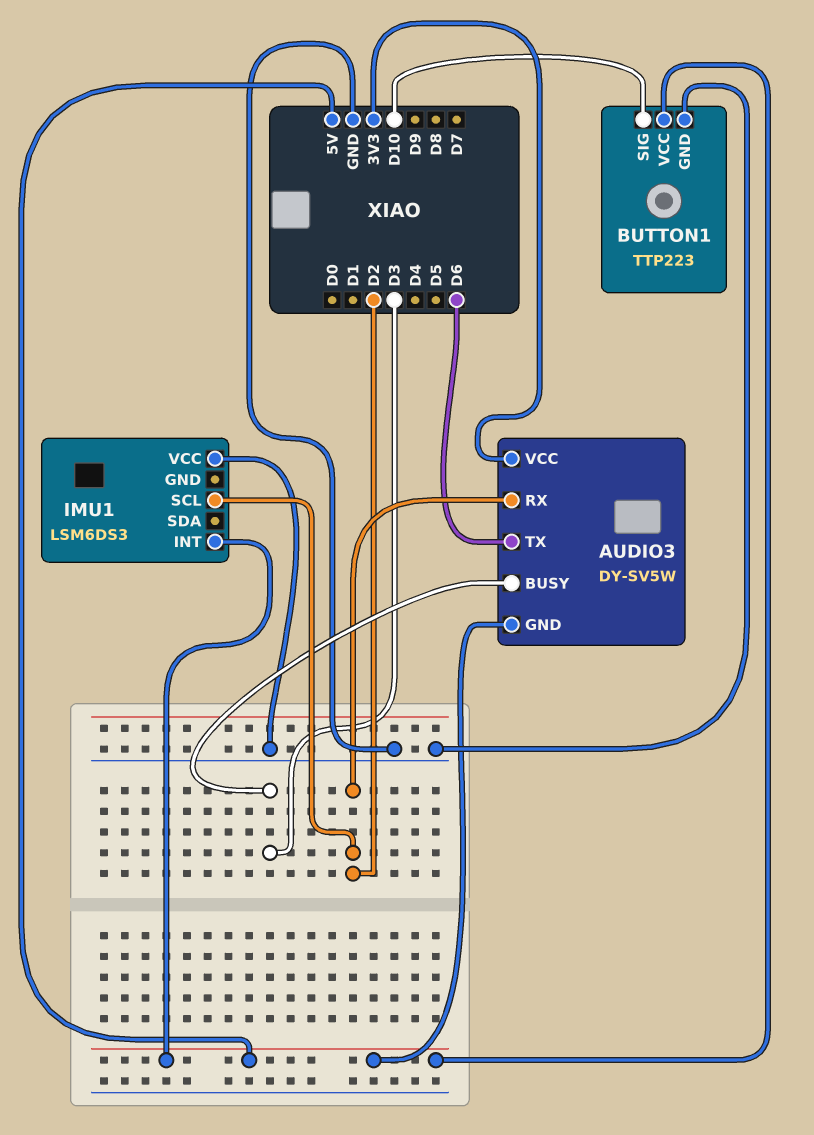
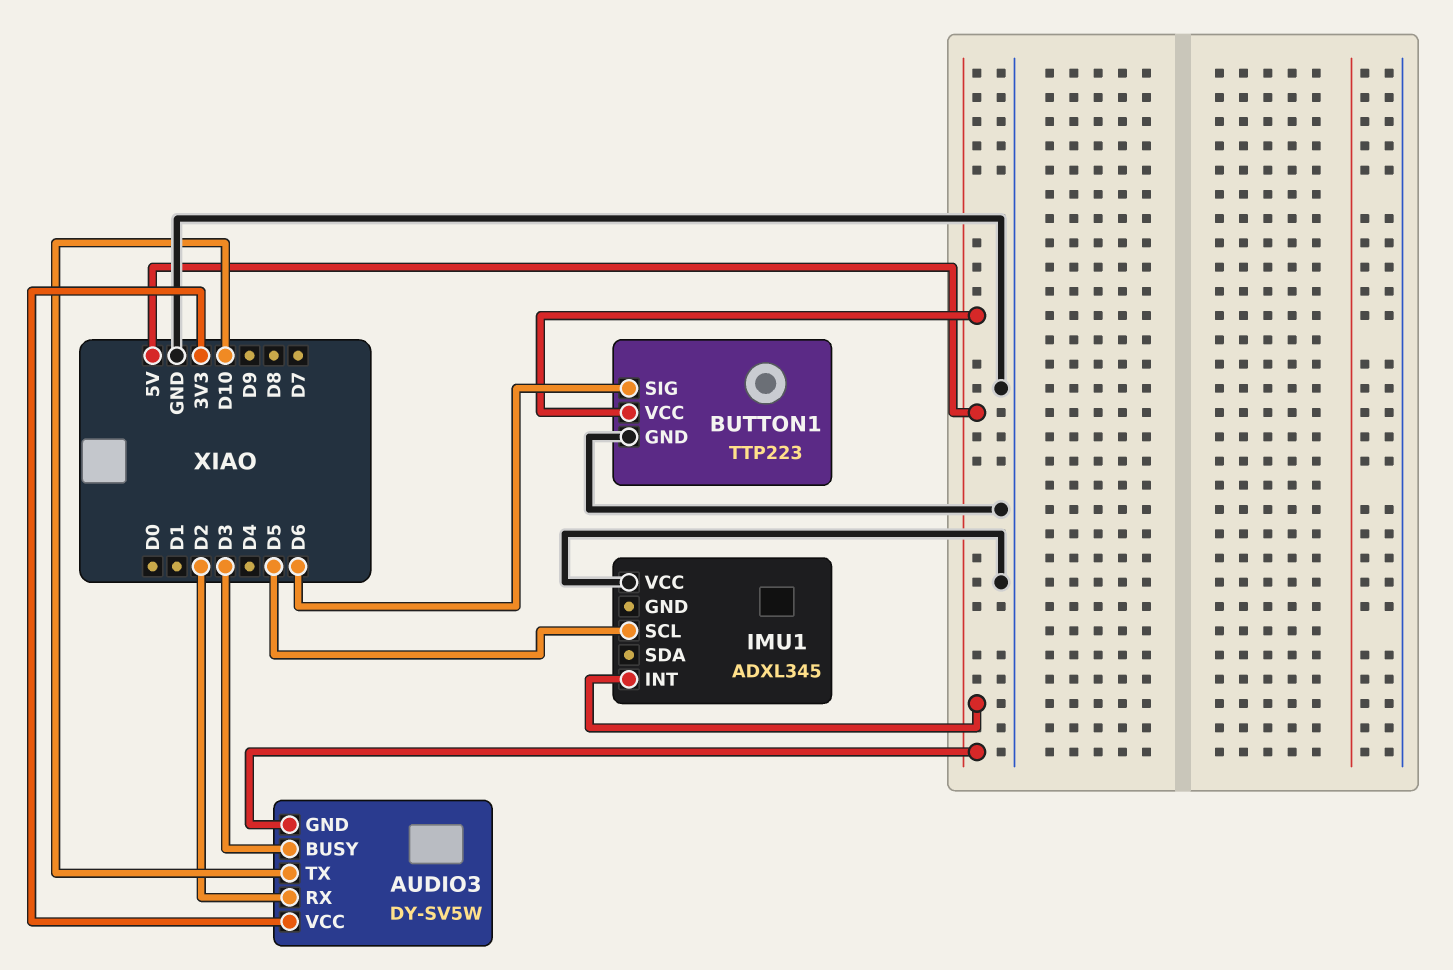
AUDIO3 pin TX: D6 -> D10
BUTTON1 pin SIG: D10 -> D6
IMU1: LSM6DS3 -> ADXL345
IMU1 pin SCL: D2 -> D5

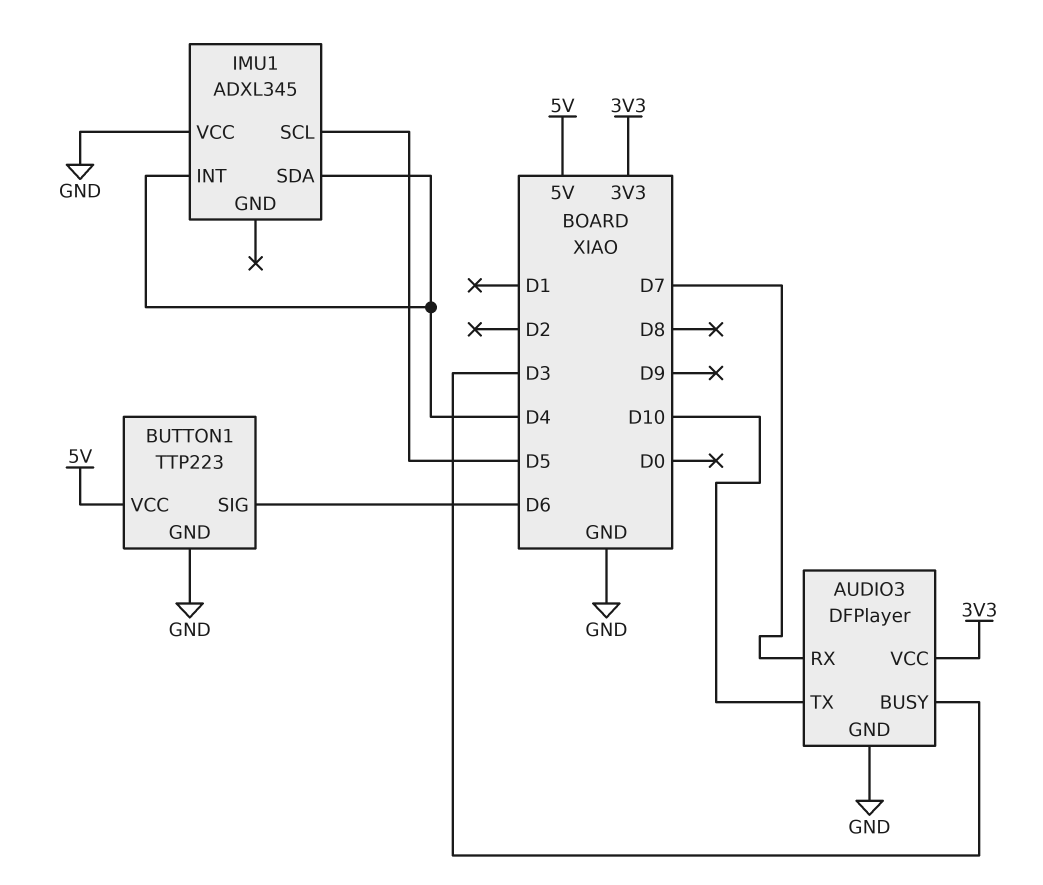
AUDIO3: DY-SV5W -> DFPlayer
AUDIO3 pin GND: 5V -> GND
AUDIO3 pin RX: D2 -> D7
IMU1 pin INT: 5V -> D4
IMU1 pin SDA: none -> D4

